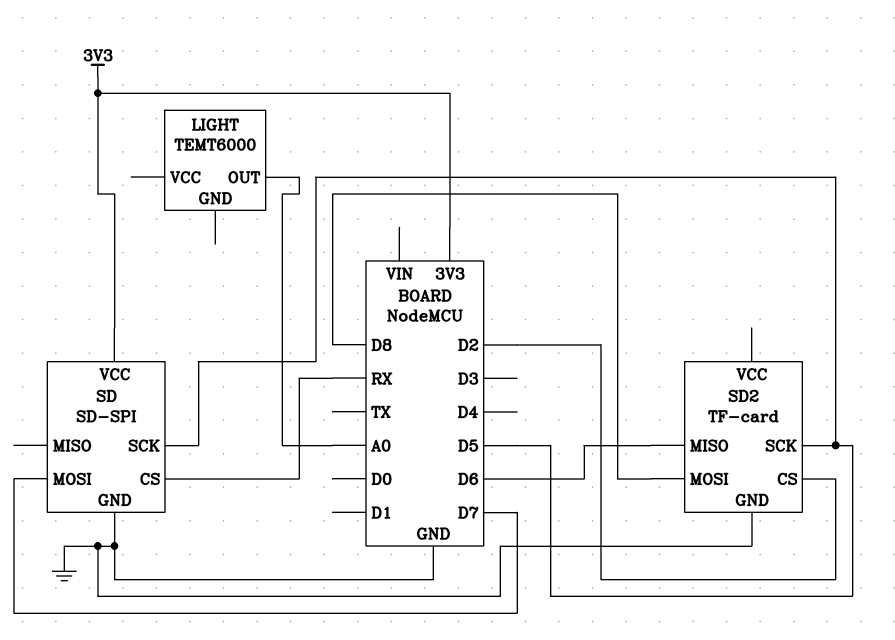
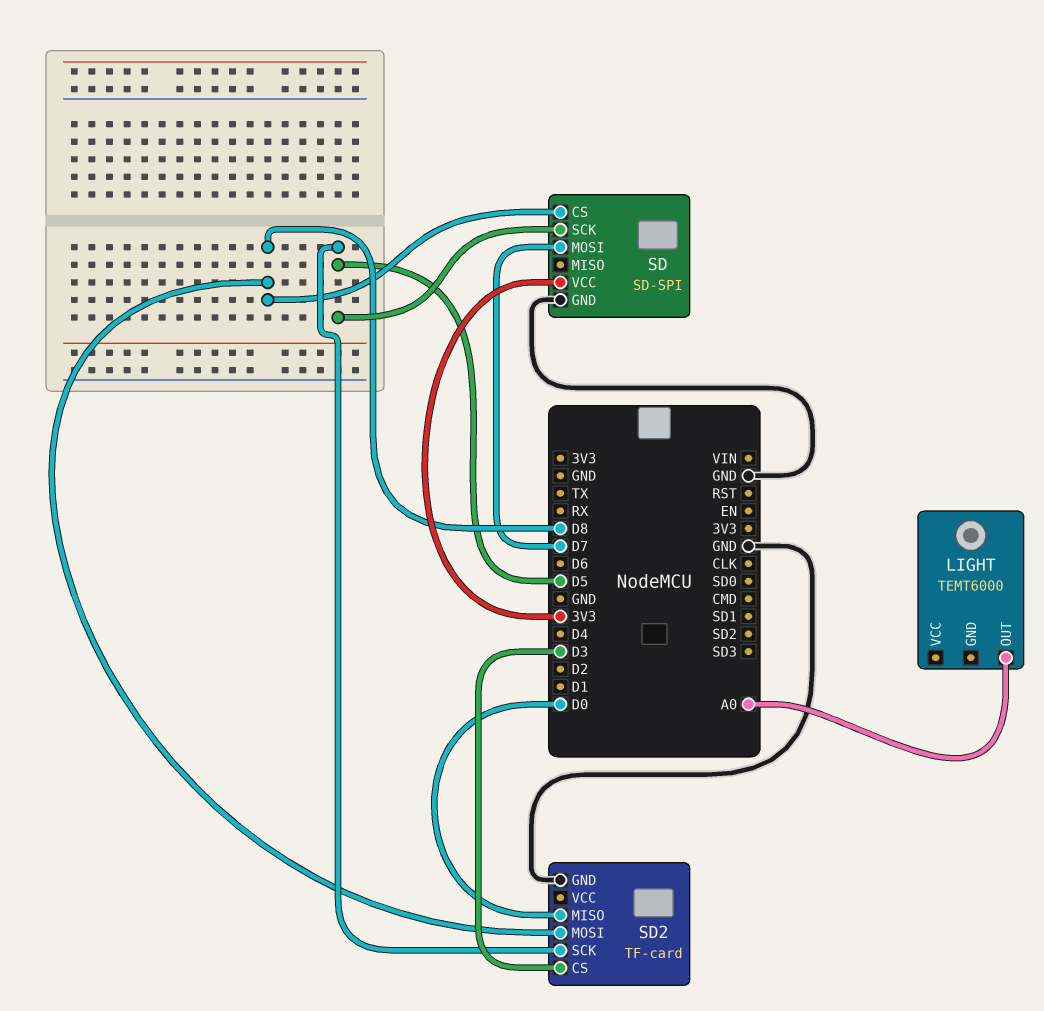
SD pin CS: RX -> D8
SD2 pin CS: D2 -> D3
SD2 pin MISO: D6 -> D0

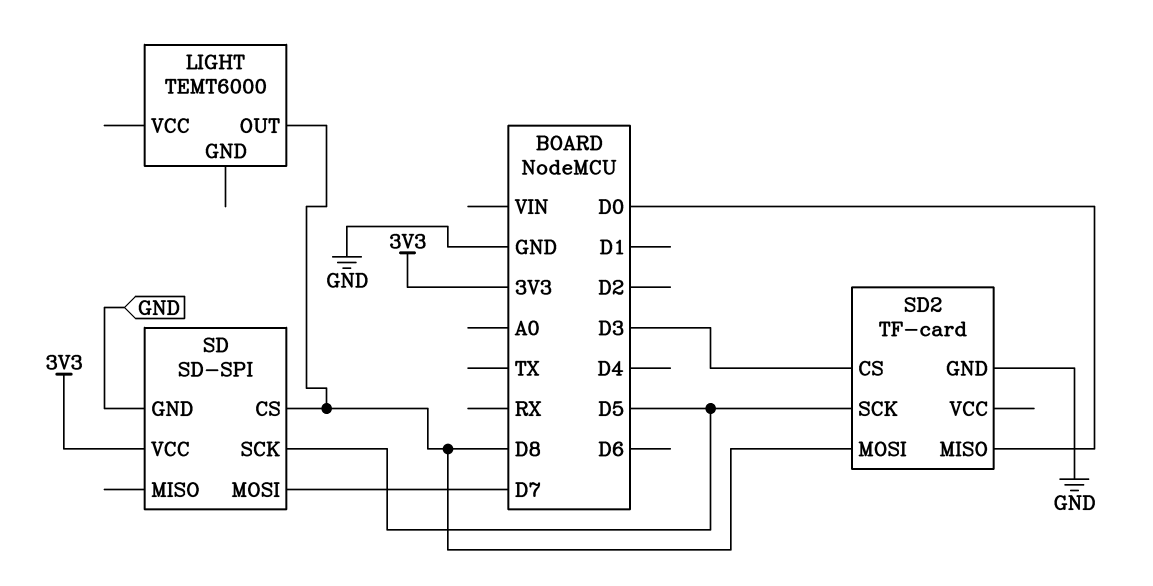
LIGHT pin OUT: A0 -> D8

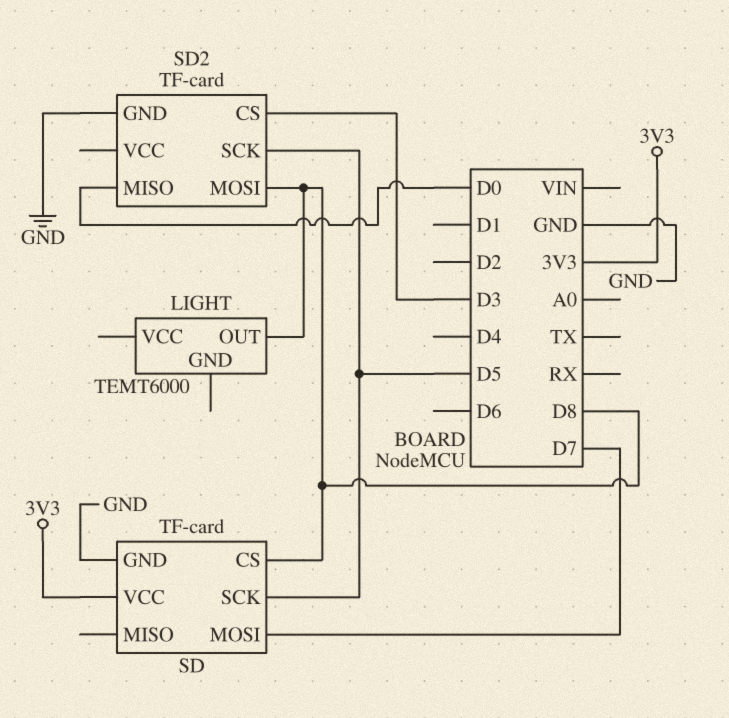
SD: SD-SPI -> TF-card

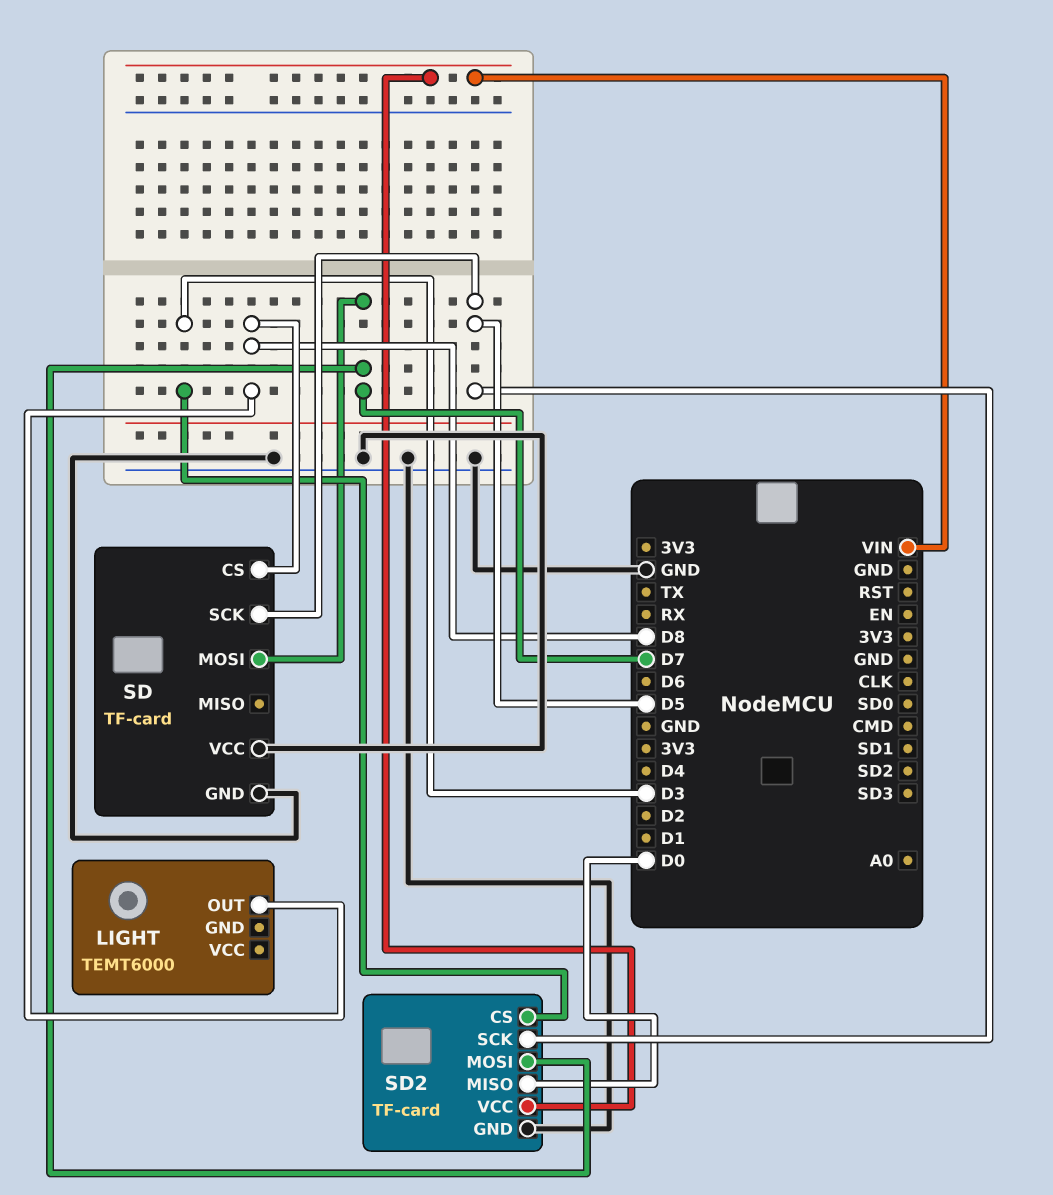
SD pin VCC: 3V3 -> GND
SD2 pin MOSI: D8 -> D7
SD2 pin VCC: none -> VIN

